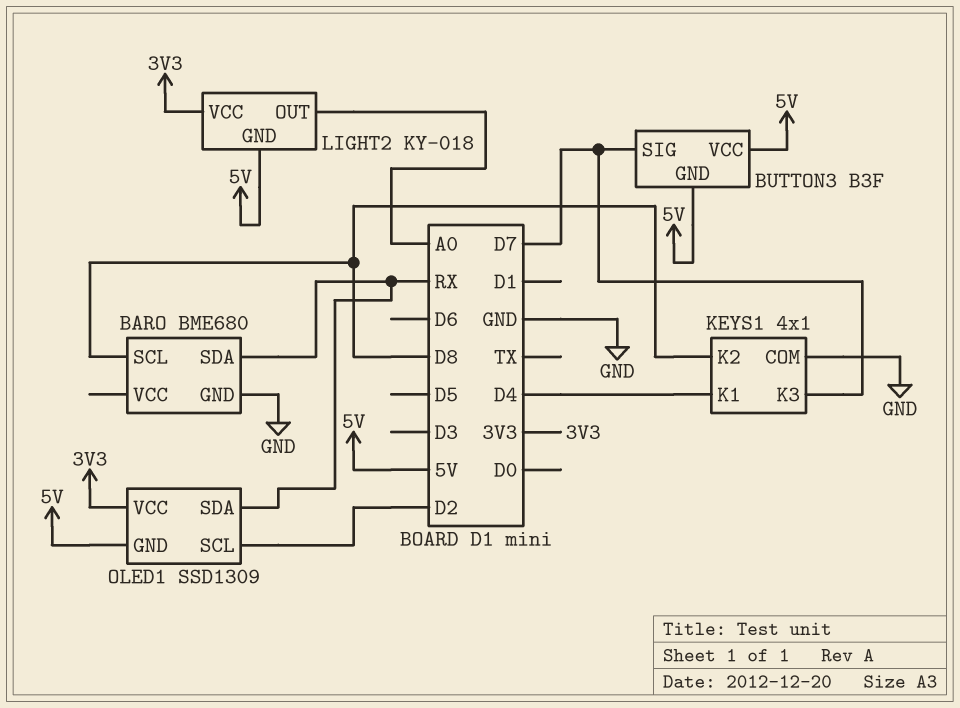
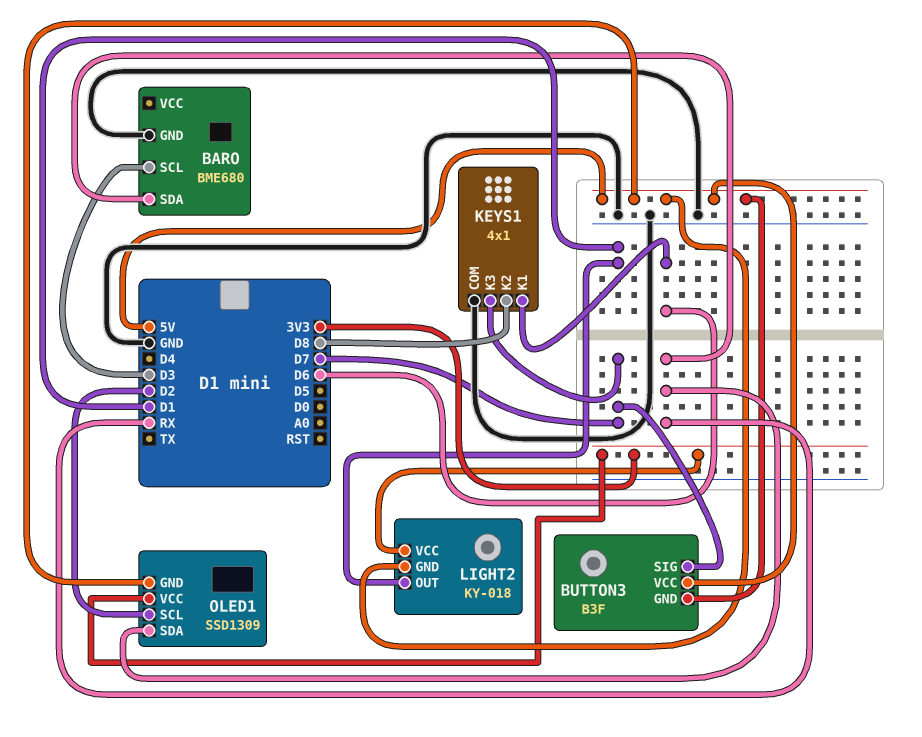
BARO pin SCL: D8 -> D3
KEYS1 pin K1: D4 -> D6
LIGHT2 pin OUT: A0 -> D1

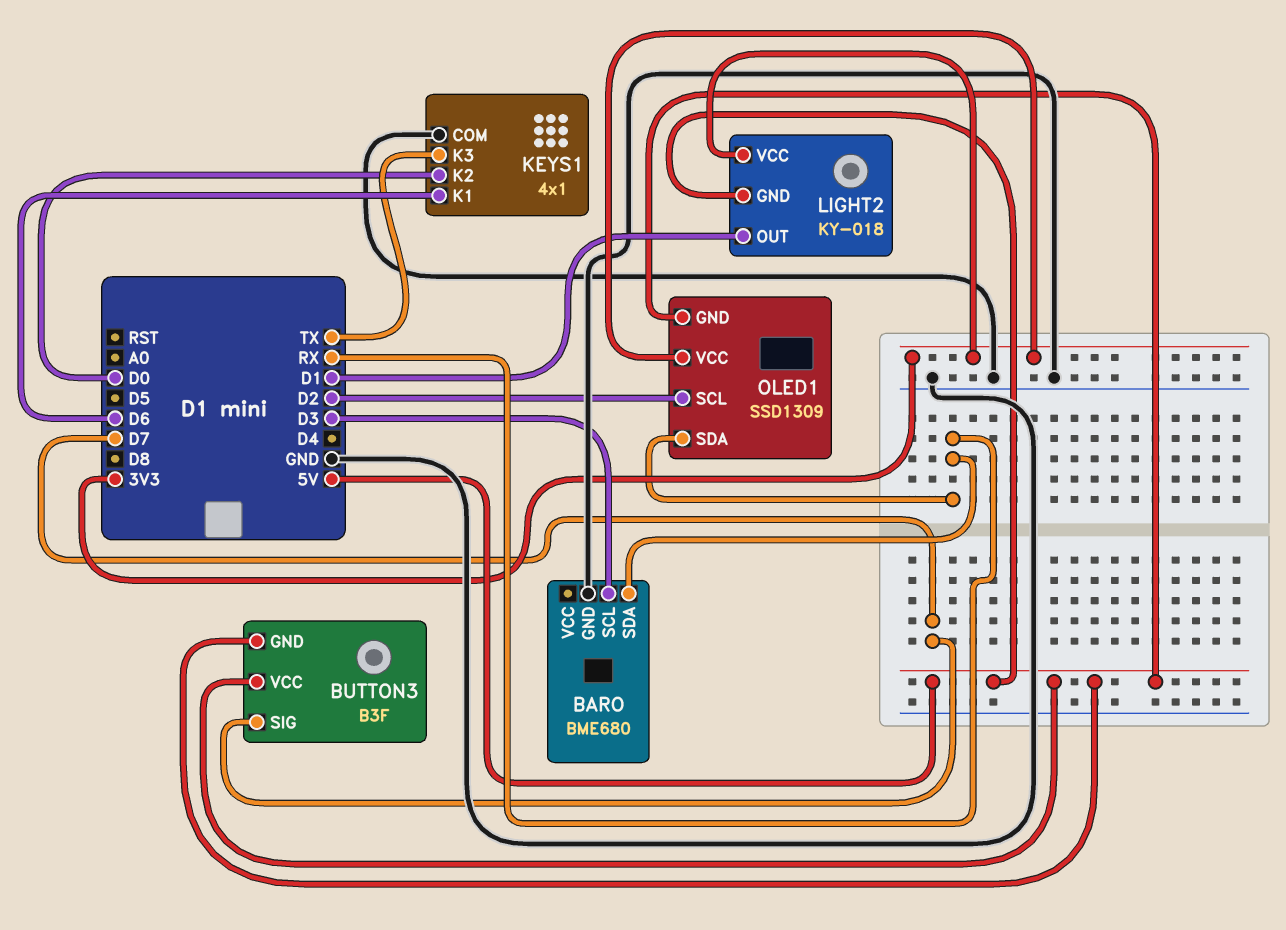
KEYS1 pin K2: D8 -> D0
KEYS1 pin K3: D7 -> TX

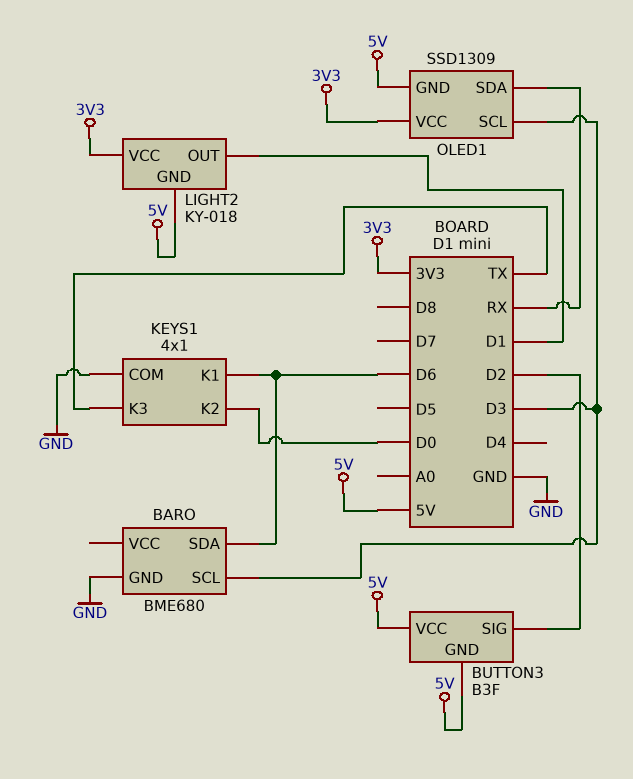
BARO pin SDA: RX -> D6
BUTTON3 pin SIG: D7 -> D2
OLED1 pin SCL: D2 -> D3

